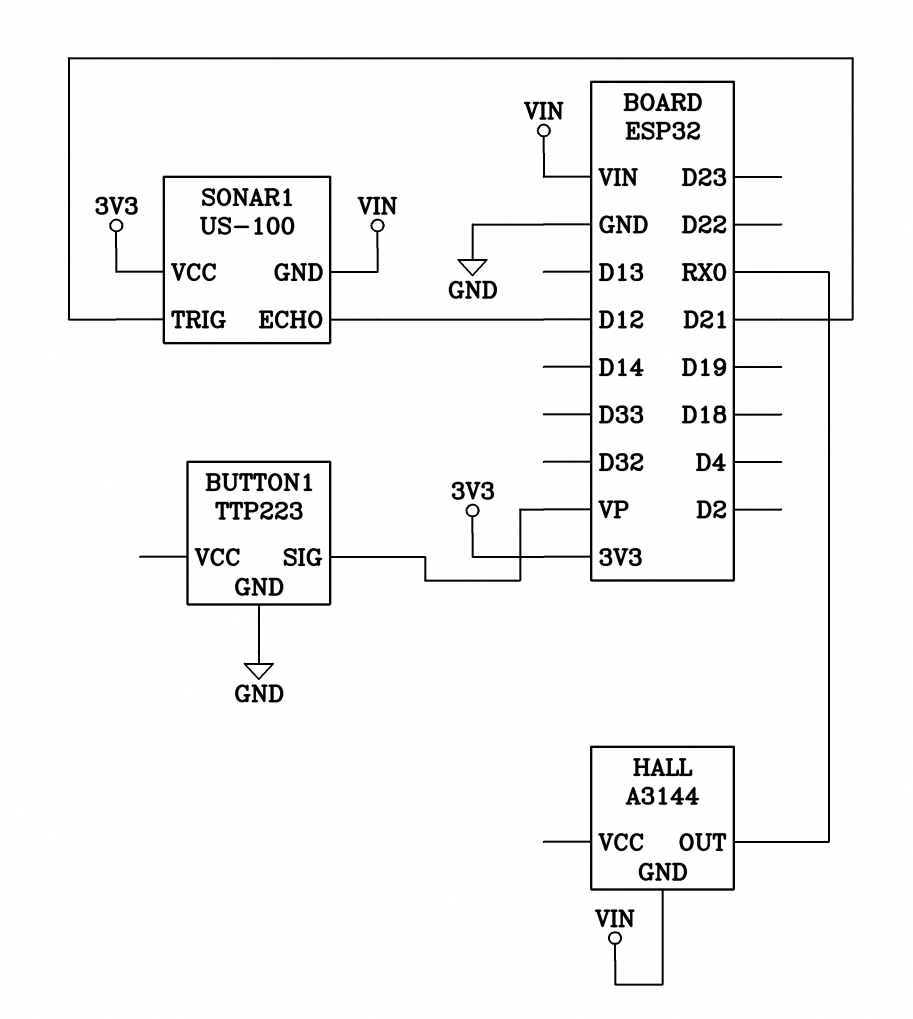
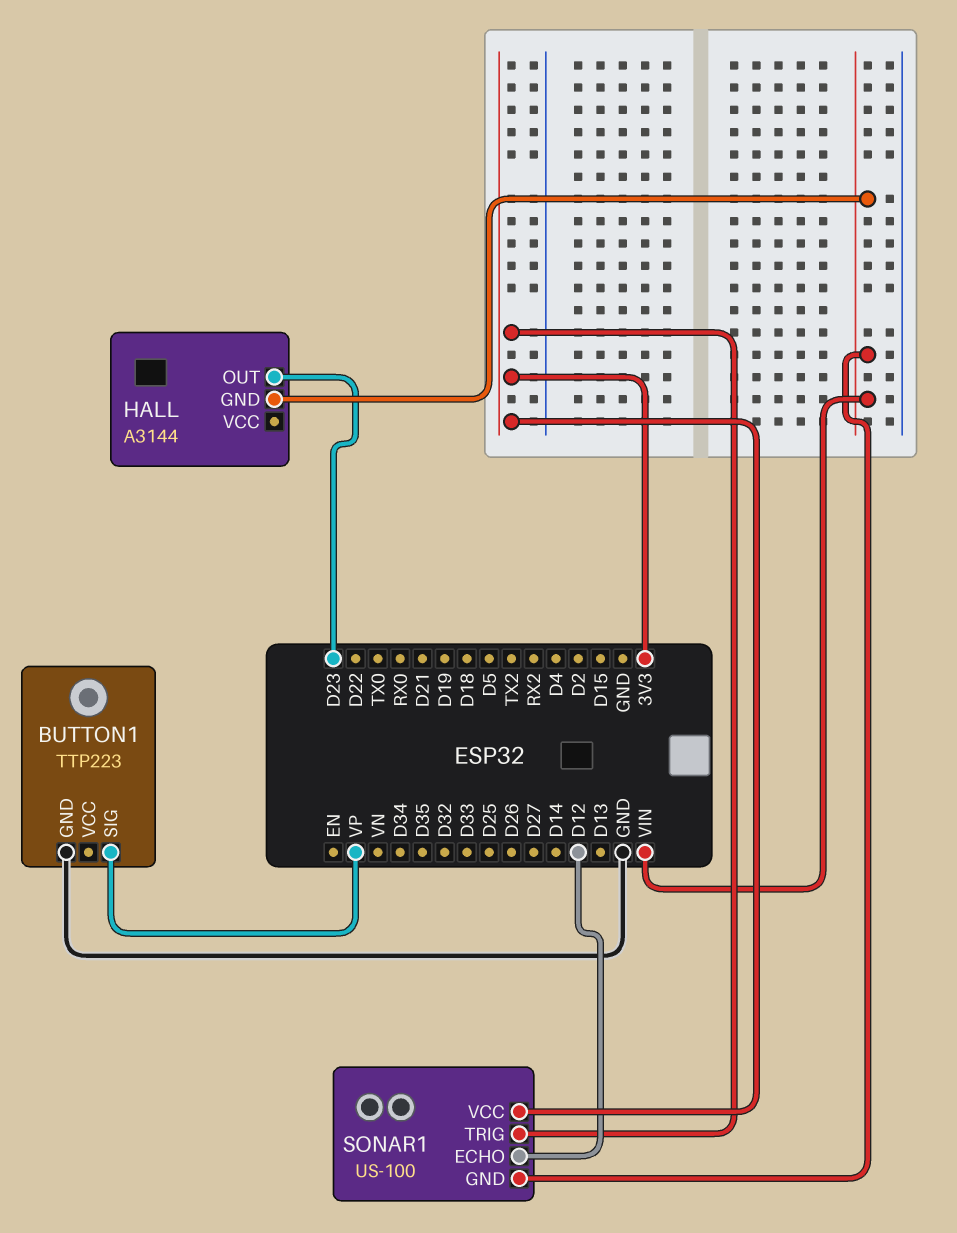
HALL pin OUT: RX0 -> D23
SONAR1 pin TRIG: D21 -> 3V3

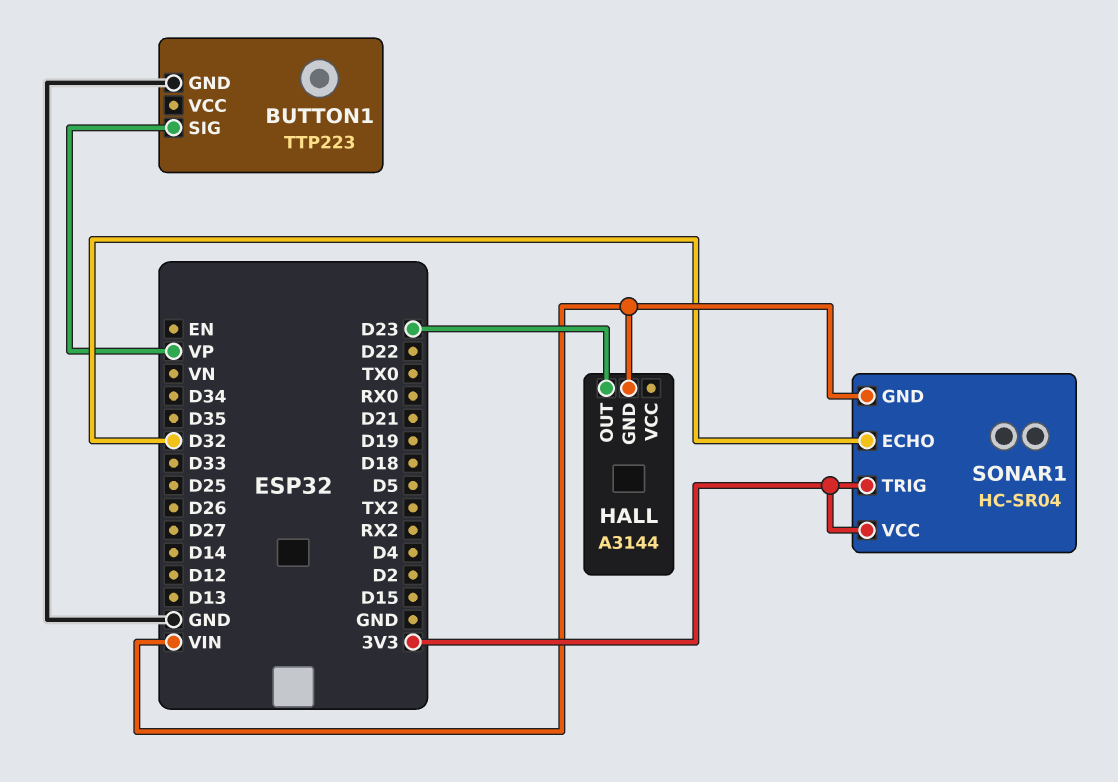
SONAR1: US-100 -> HC-SR04
SONAR1 pin ECHO: D12 -> D32

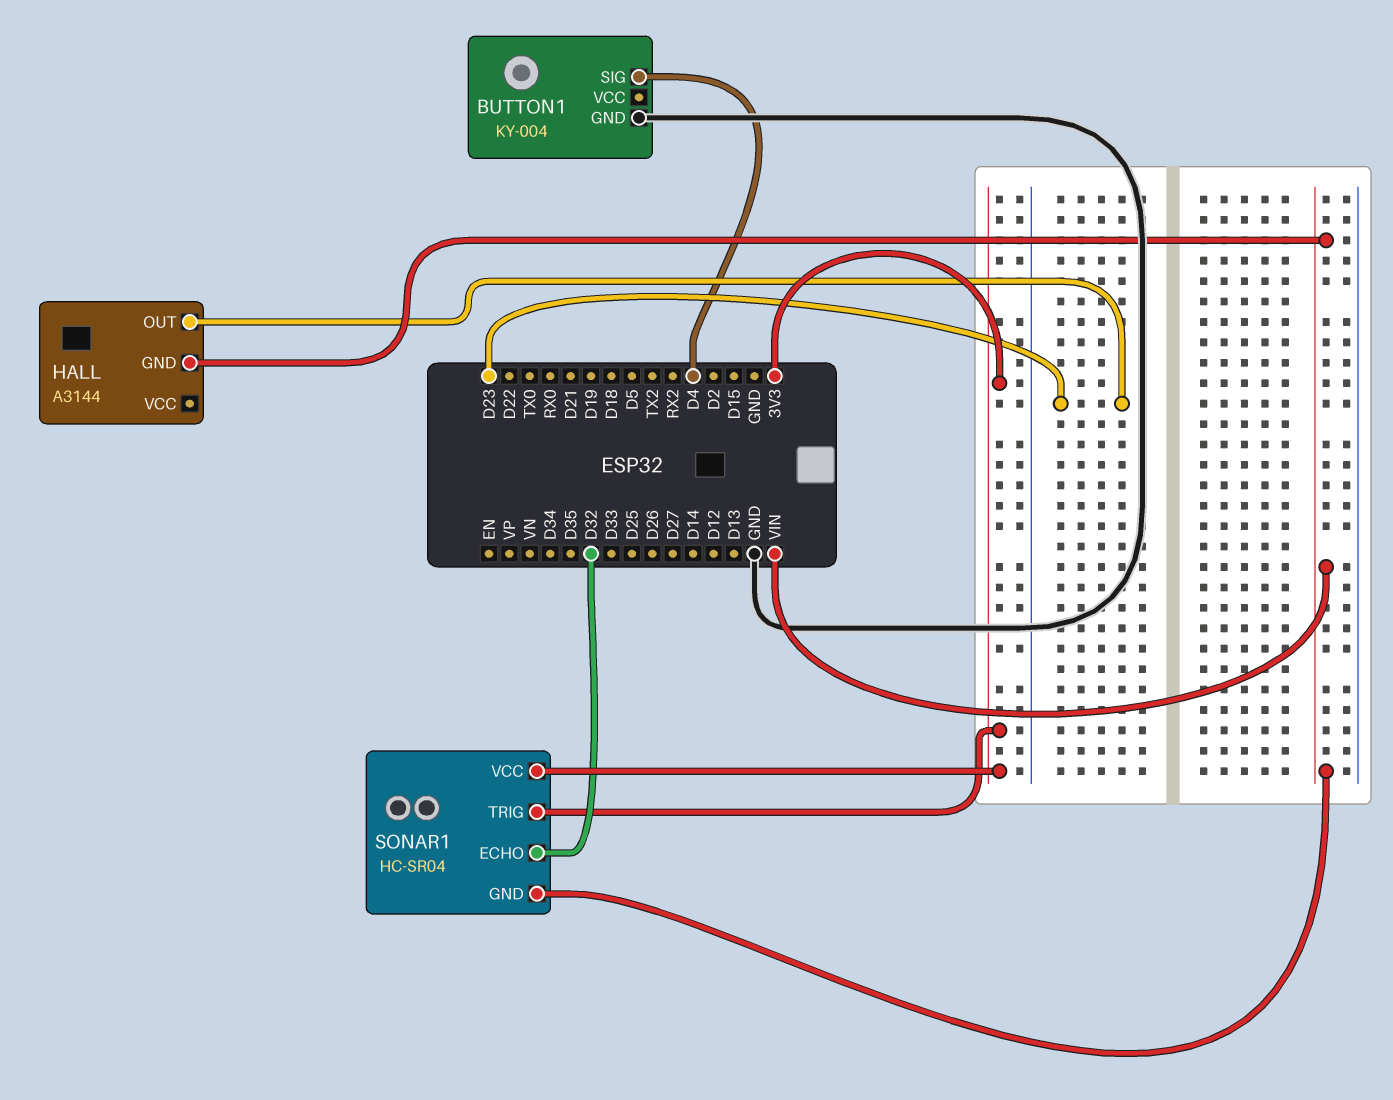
BUTTON1: TTP223 -> KY-004
BUTTON1 pin SIG: VP -> D4

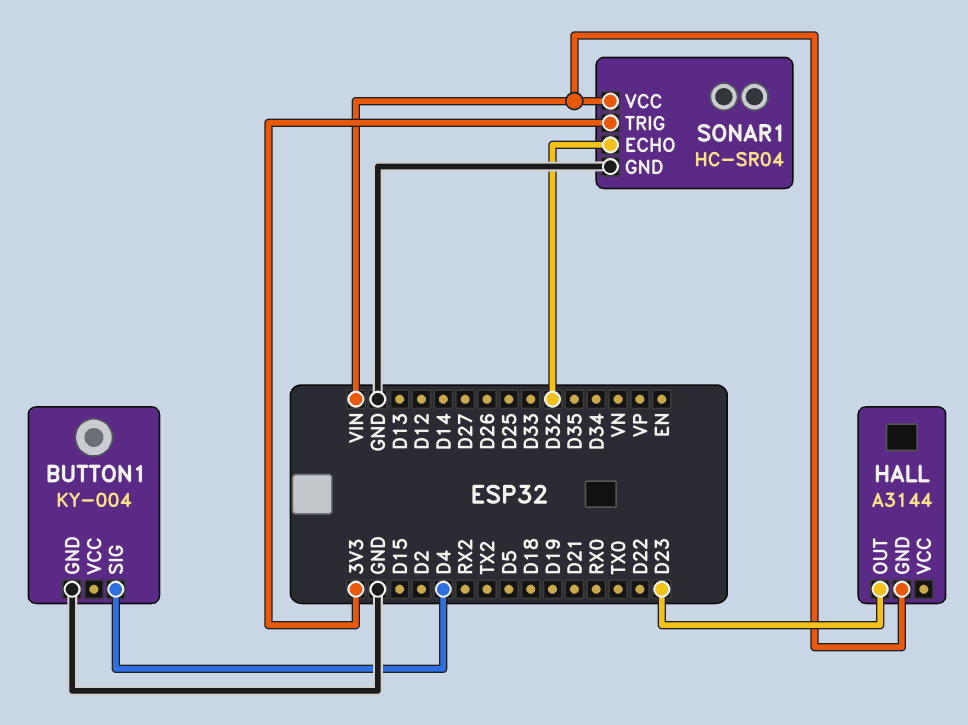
SONAR1 pin GND: VIN -> GND
SONAR1 pin VCC: 3V3 -> VIN

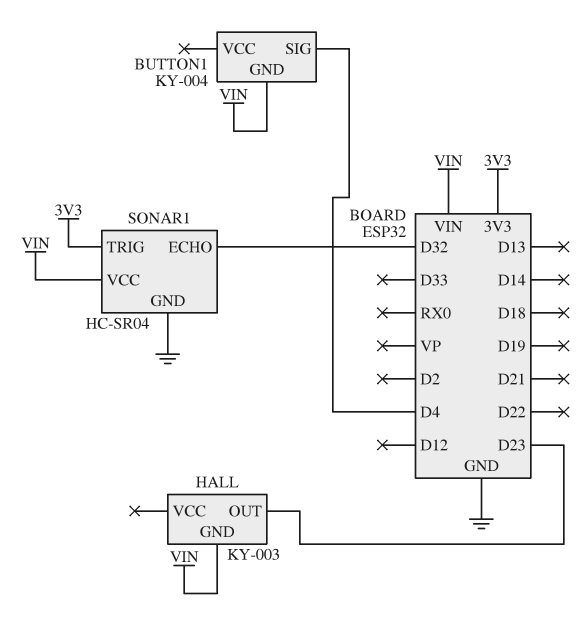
BUTTON1 pin GND: GND -> VIN
HALL: A3144 -> KY-003

